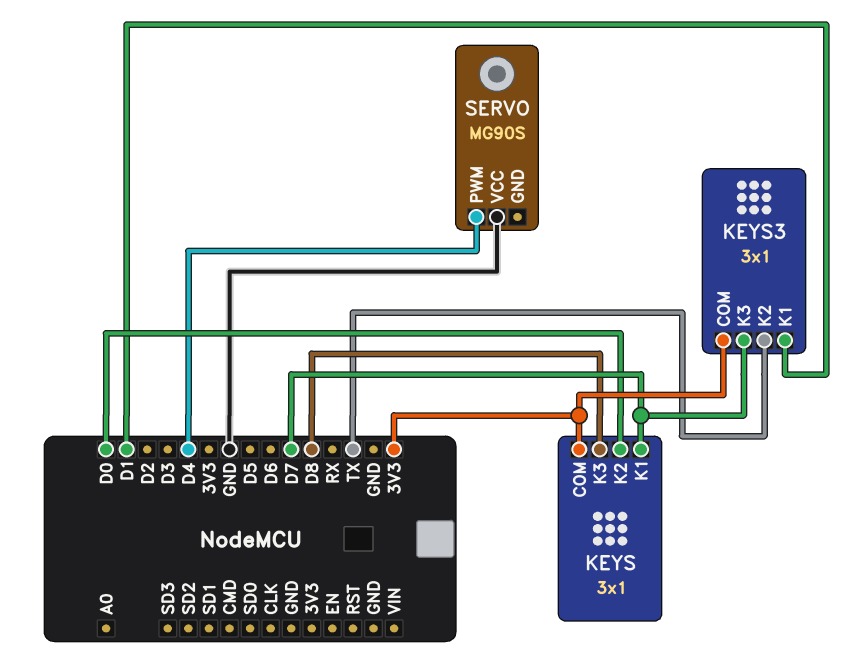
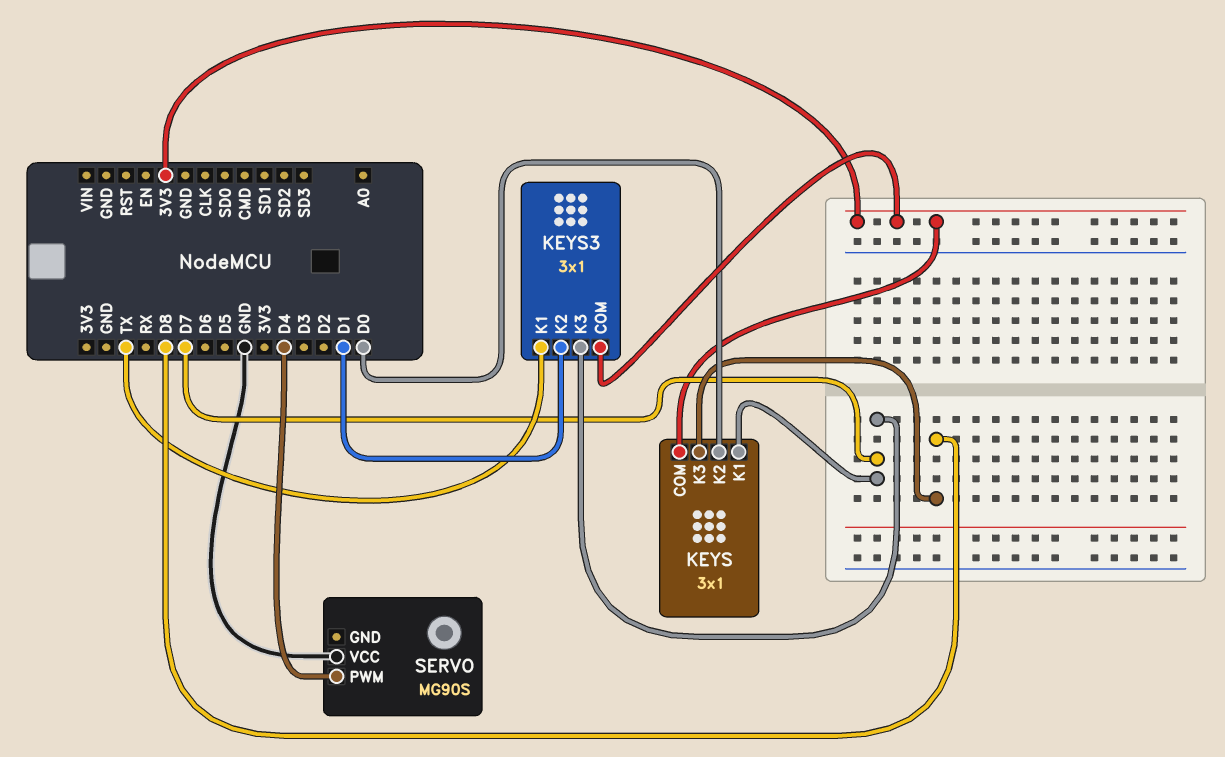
KEYS3 pin K1: D1 -> TX
KEYS3 pin K2: TX -> D1

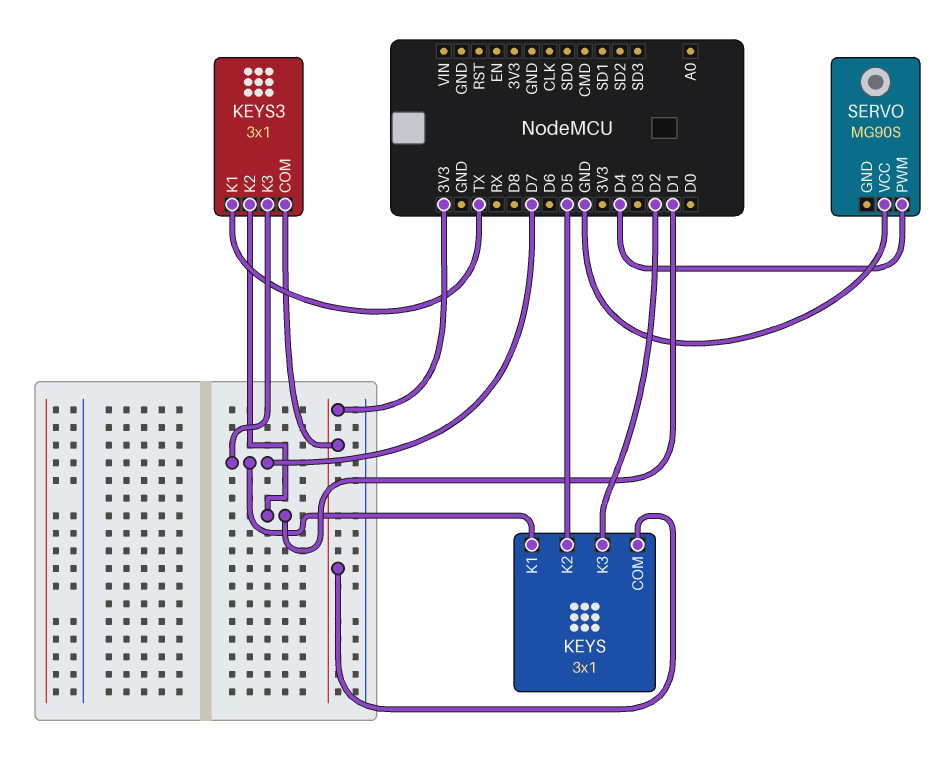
KEYS pin K2: D0 -> D5
KEYS pin K3: D8 -> D2

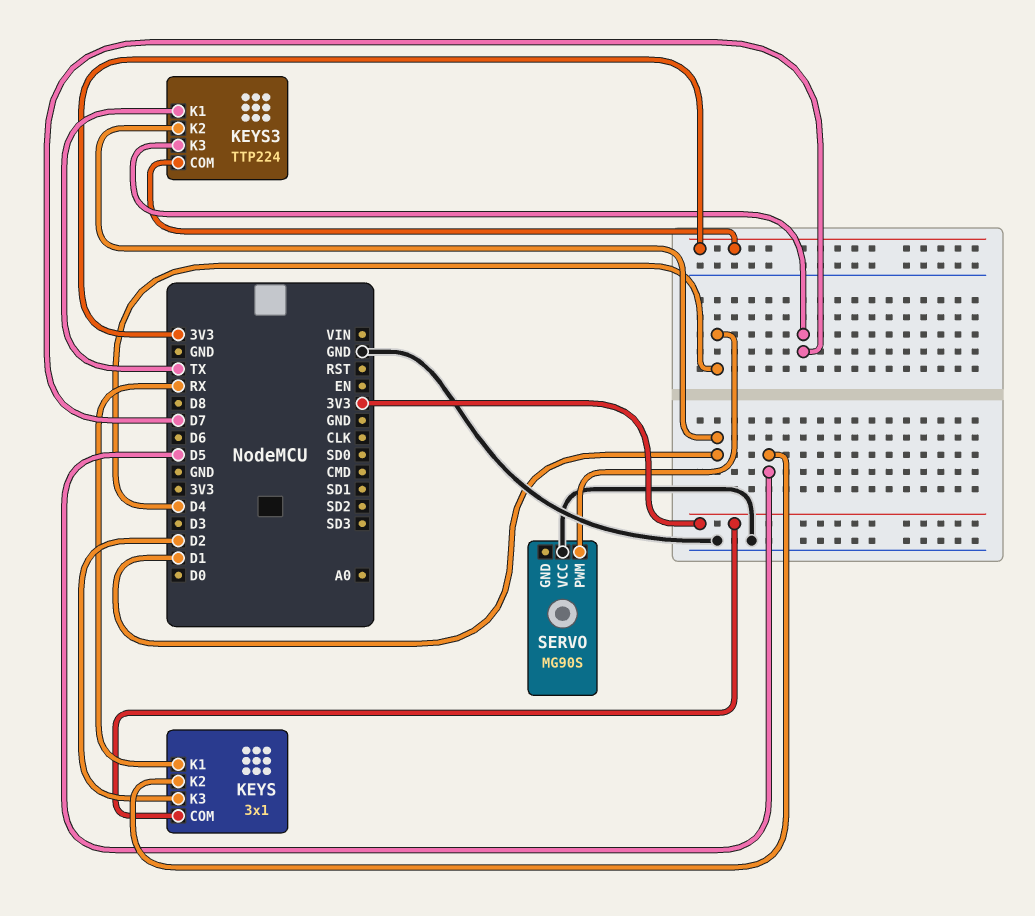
KEYS pin K1: D7 -> RX
KEYS3: 3x1 -> TTP224

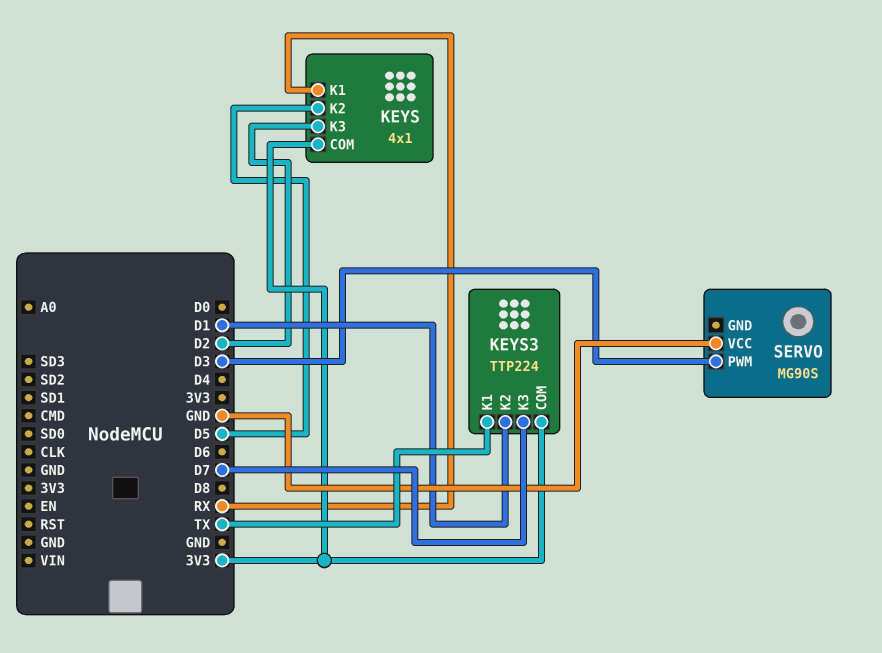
KEYS: 3x1 -> 4x1
SERVO pin PWM: D4 -> D3

